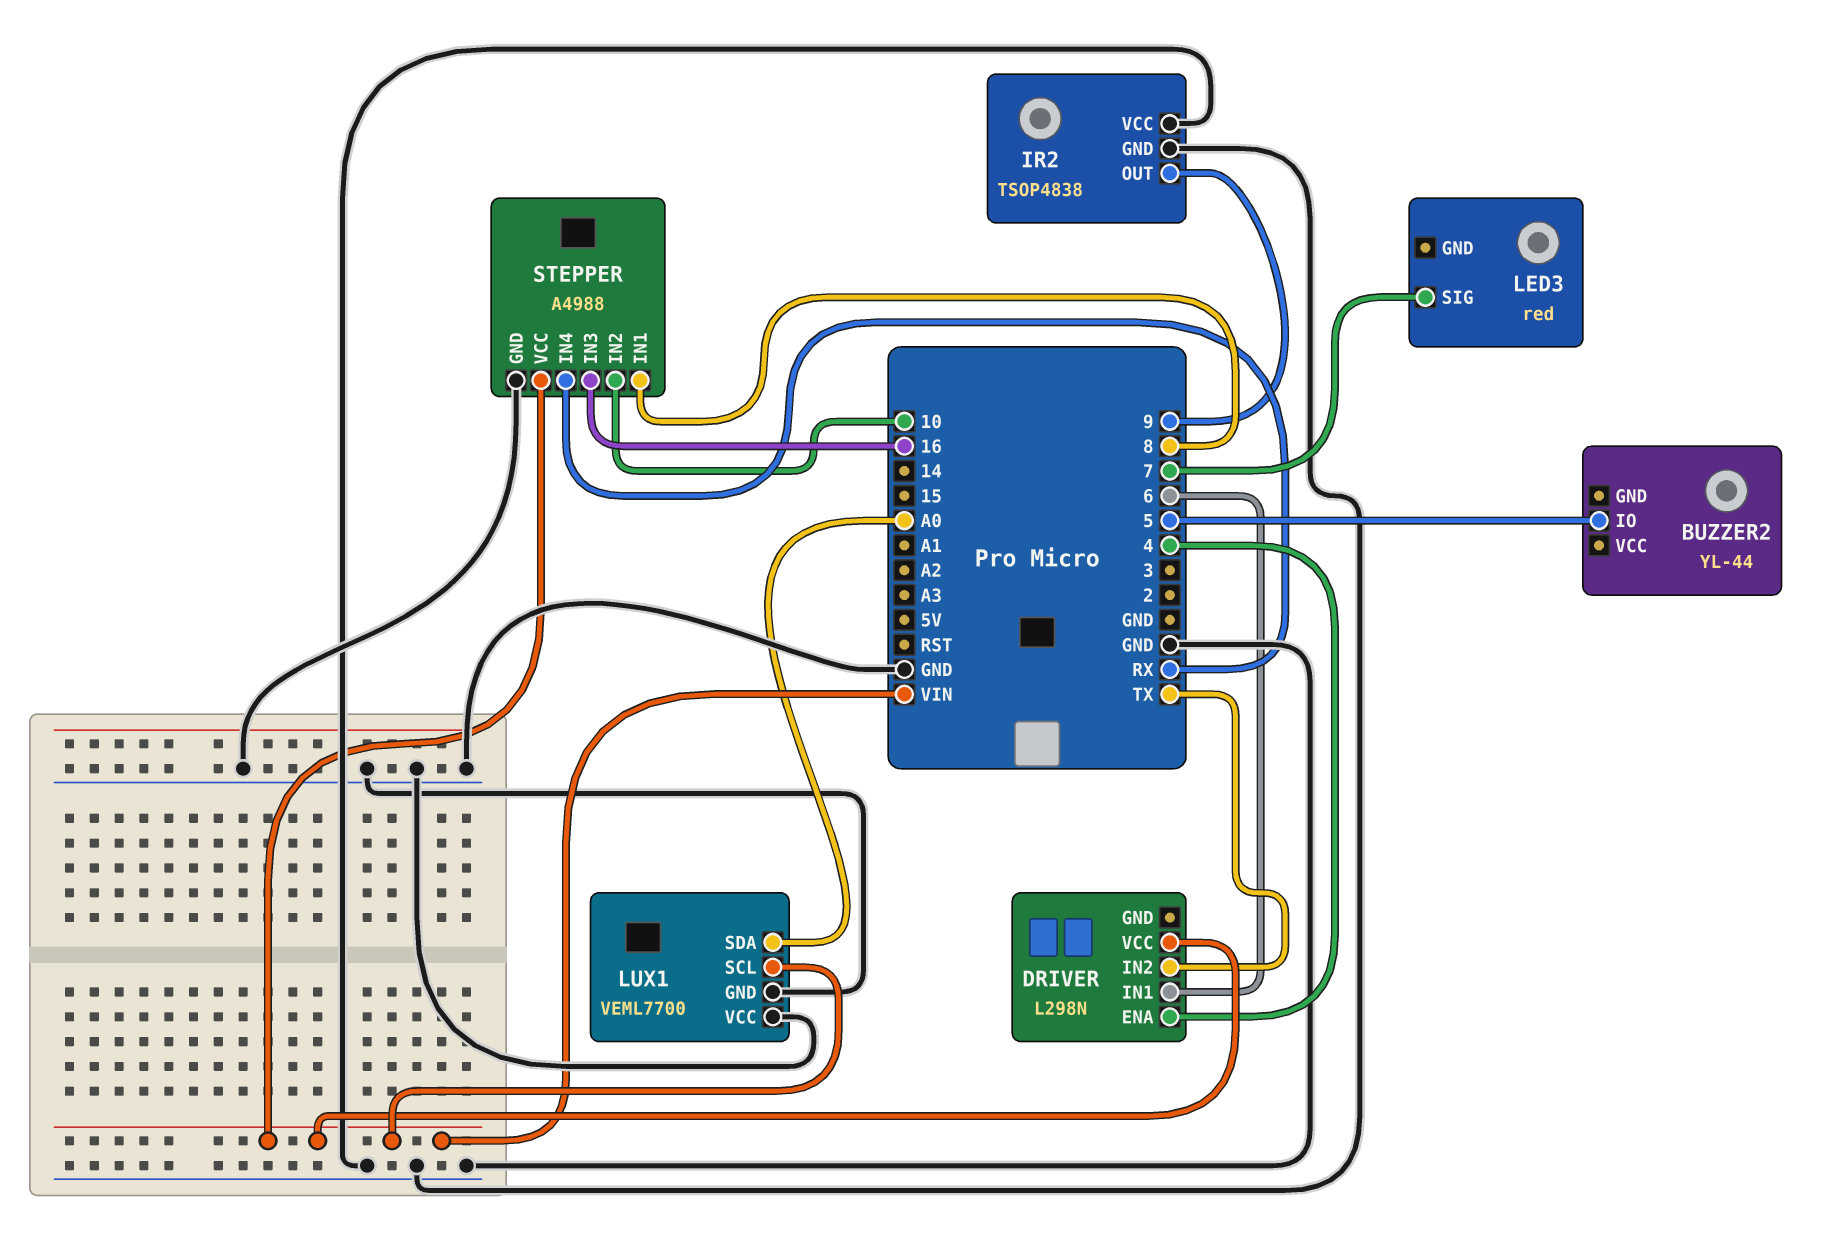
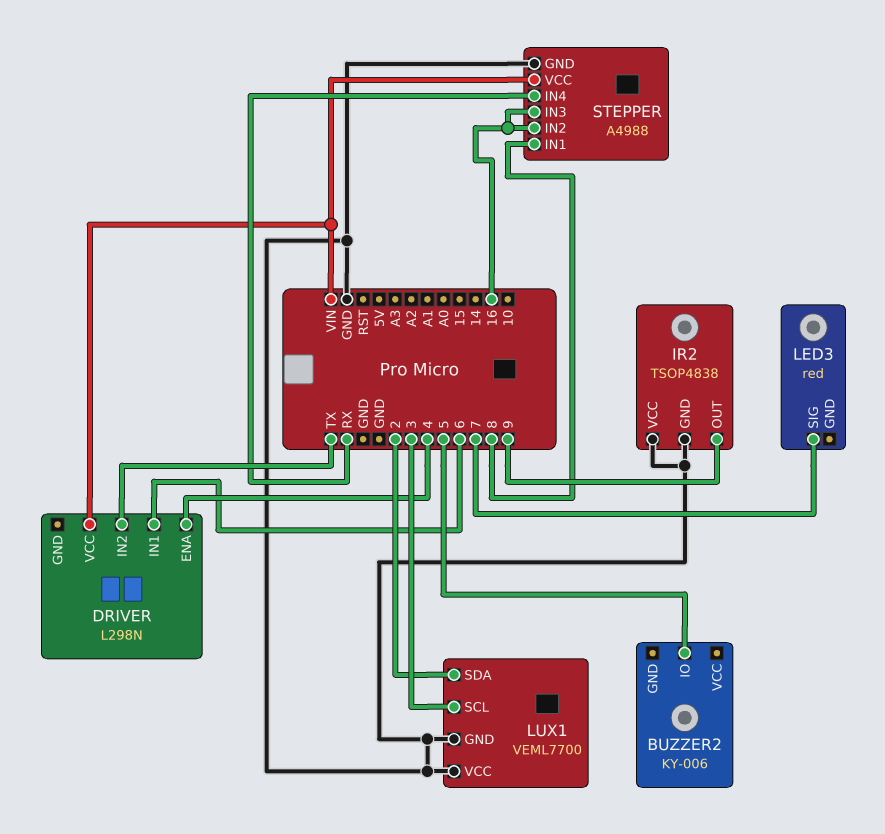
BUZZER2: YL-44 -> KY-006
LUX1 pin SCL: VIN -> 3
LUX1 pin SDA: A0 -> 2
STEPPER pin IN2: 10 -> 16

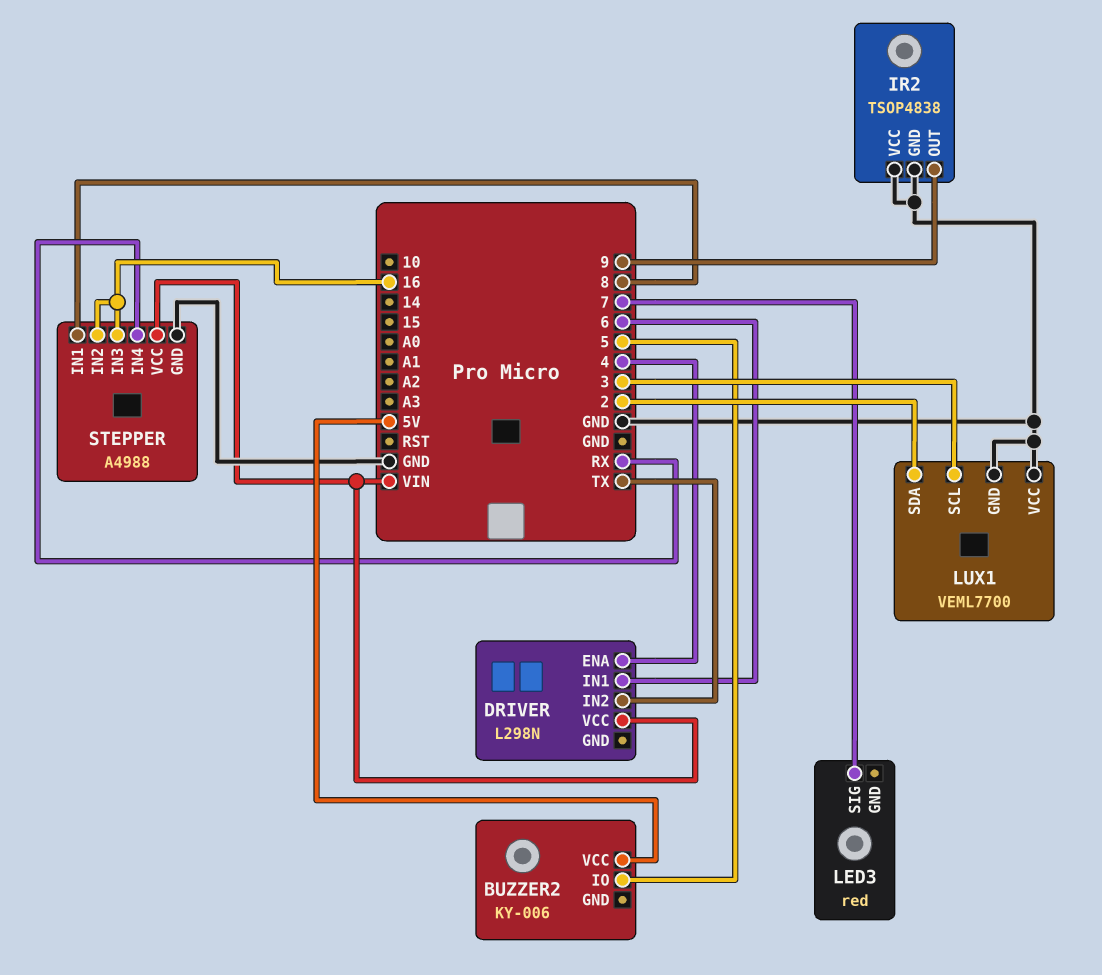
BUZZER2 pin VCC: none -> 5V

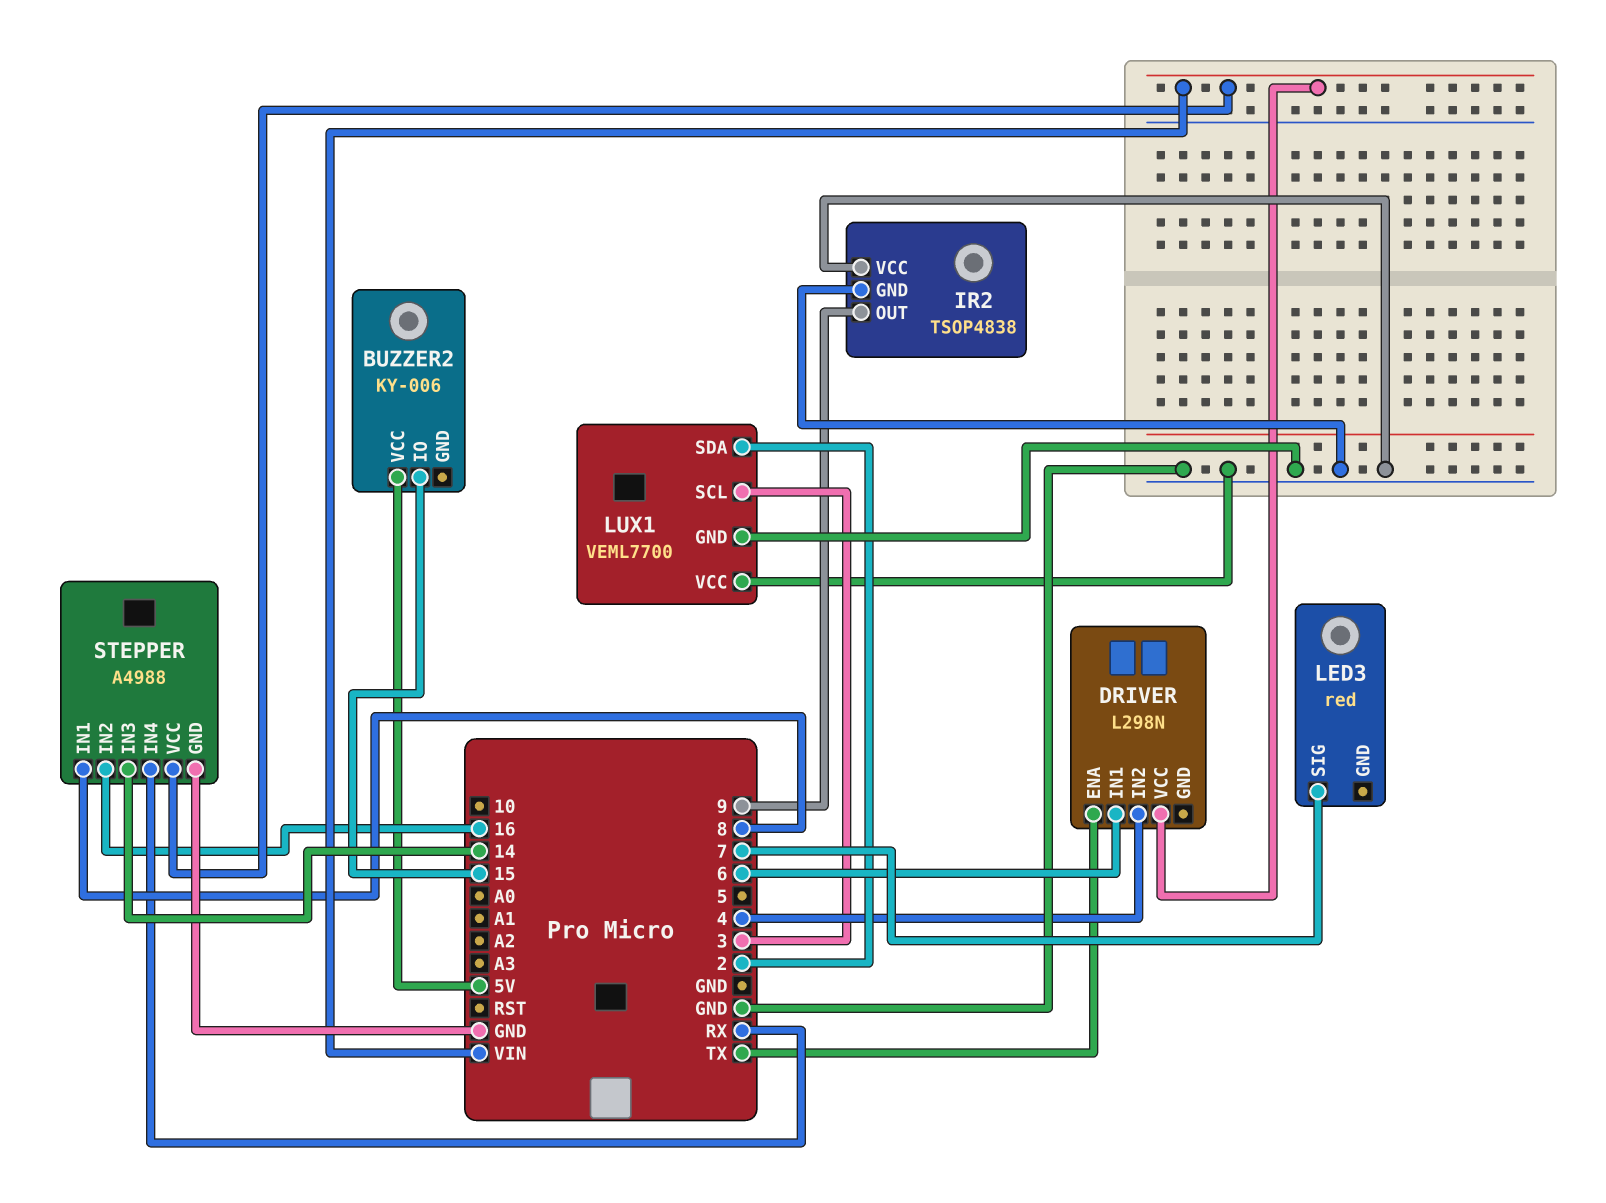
BUZZER2 pin IO: 5 -> 15
DRIVER pin ENA: 4 -> TX
DRIVER pin IN2: TX -> 4
STEPPER pin IN3: 16 -> 14

